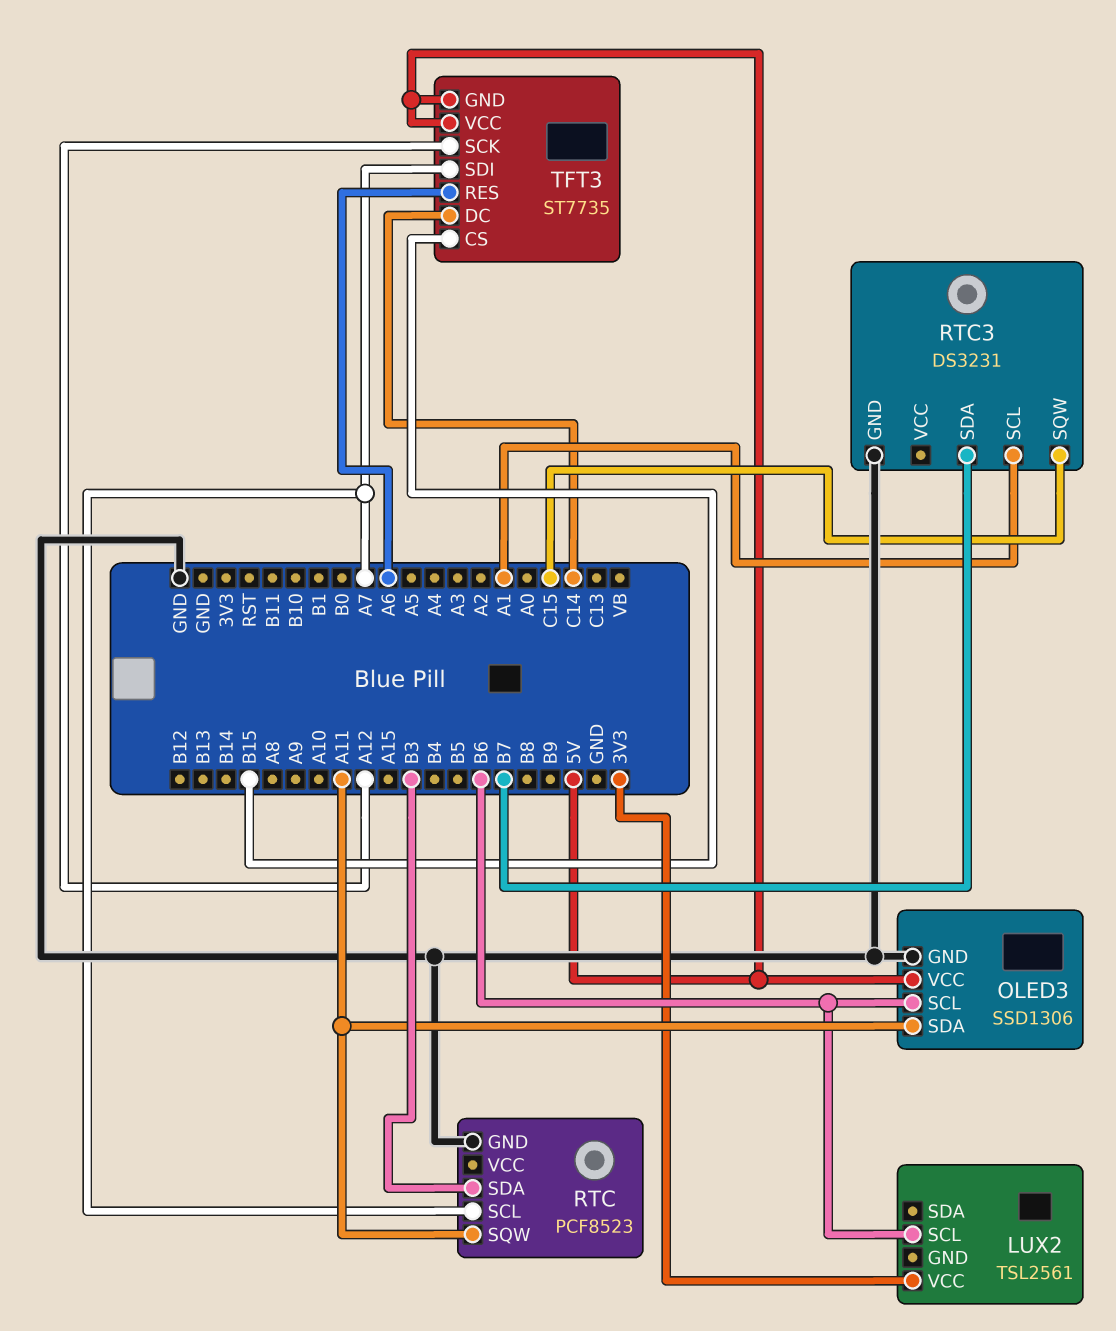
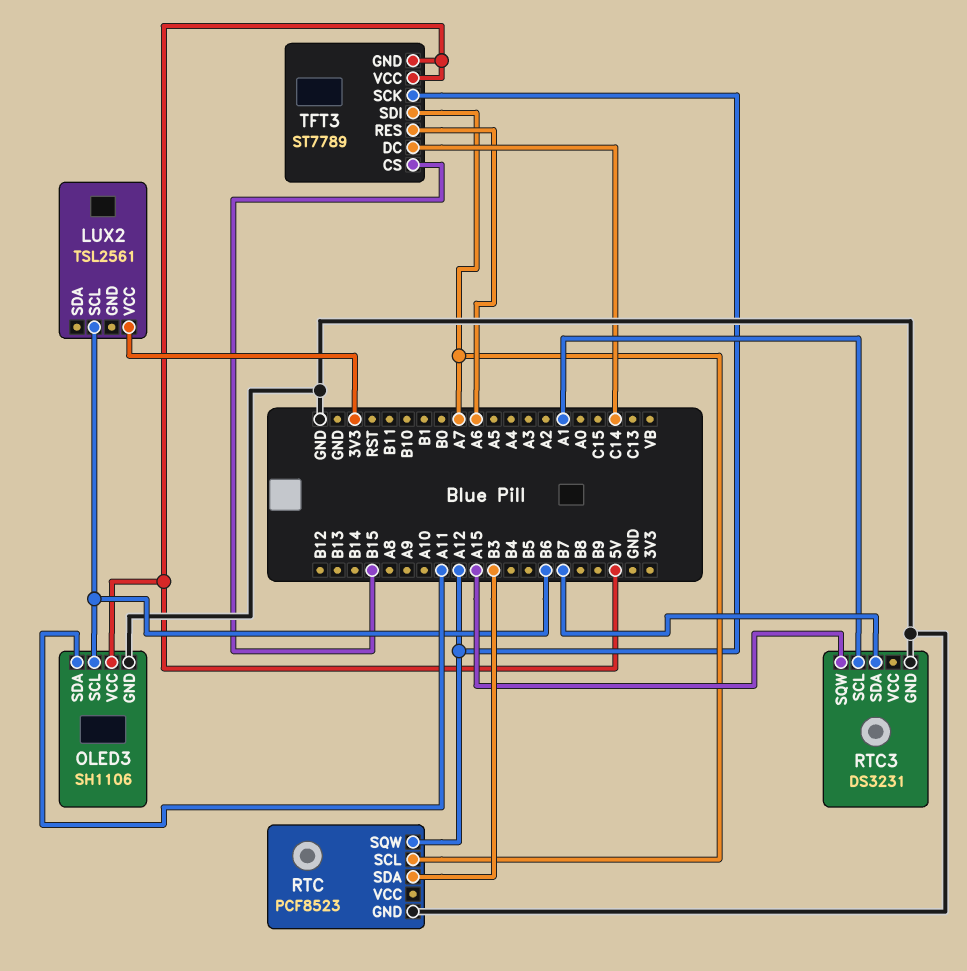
OLED3: SSD1306 -> SH1106
RTC pin SQW: A11 -> A12
RTC3 pin SQW: C15 -> A15
TFT3: ST7735 -> ST7789

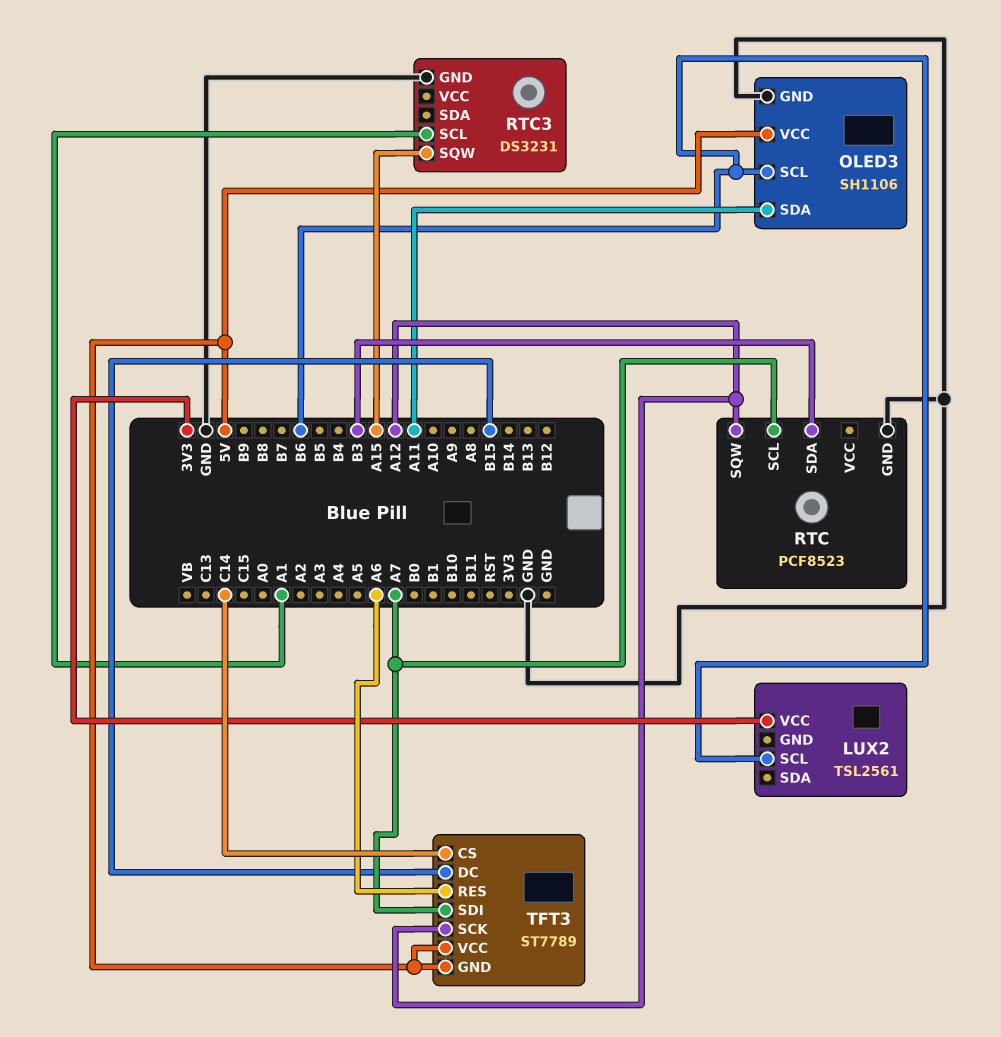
RTC3 pin SDA: B7 -> none
TFT3 pin CS: B15 -> C14
TFT3 pin DC: C14 -> B15

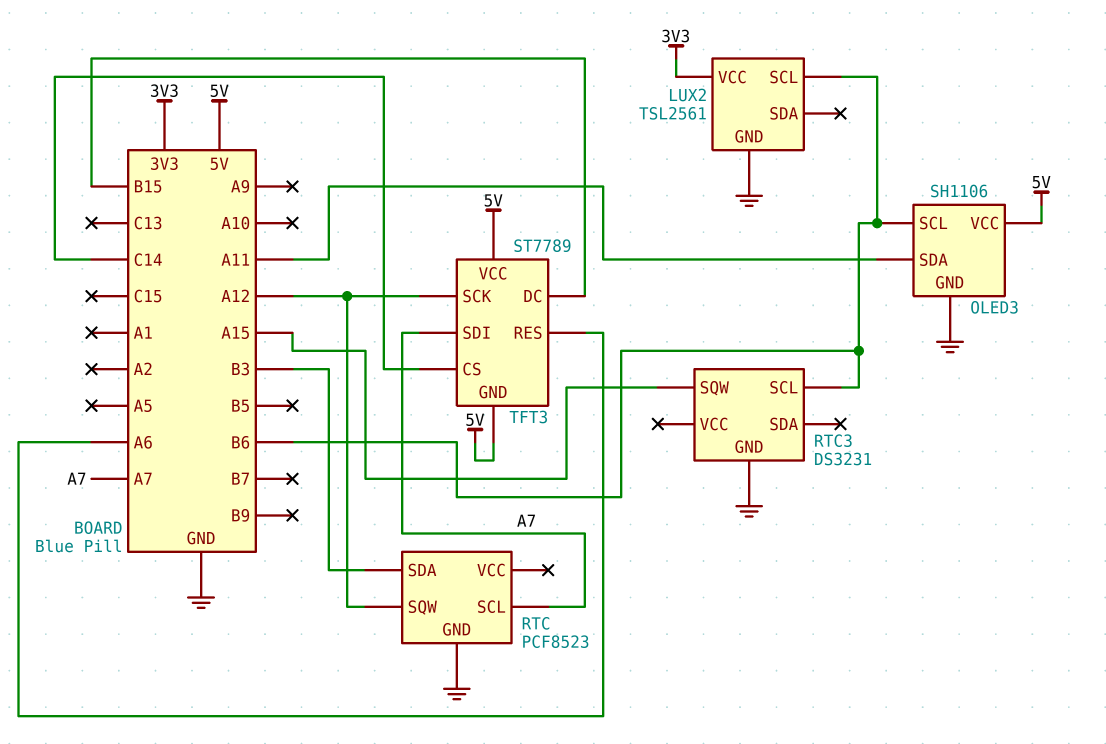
LUX2 pin GND: none -> GND
RTC3 pin SCL: A1 -> B6

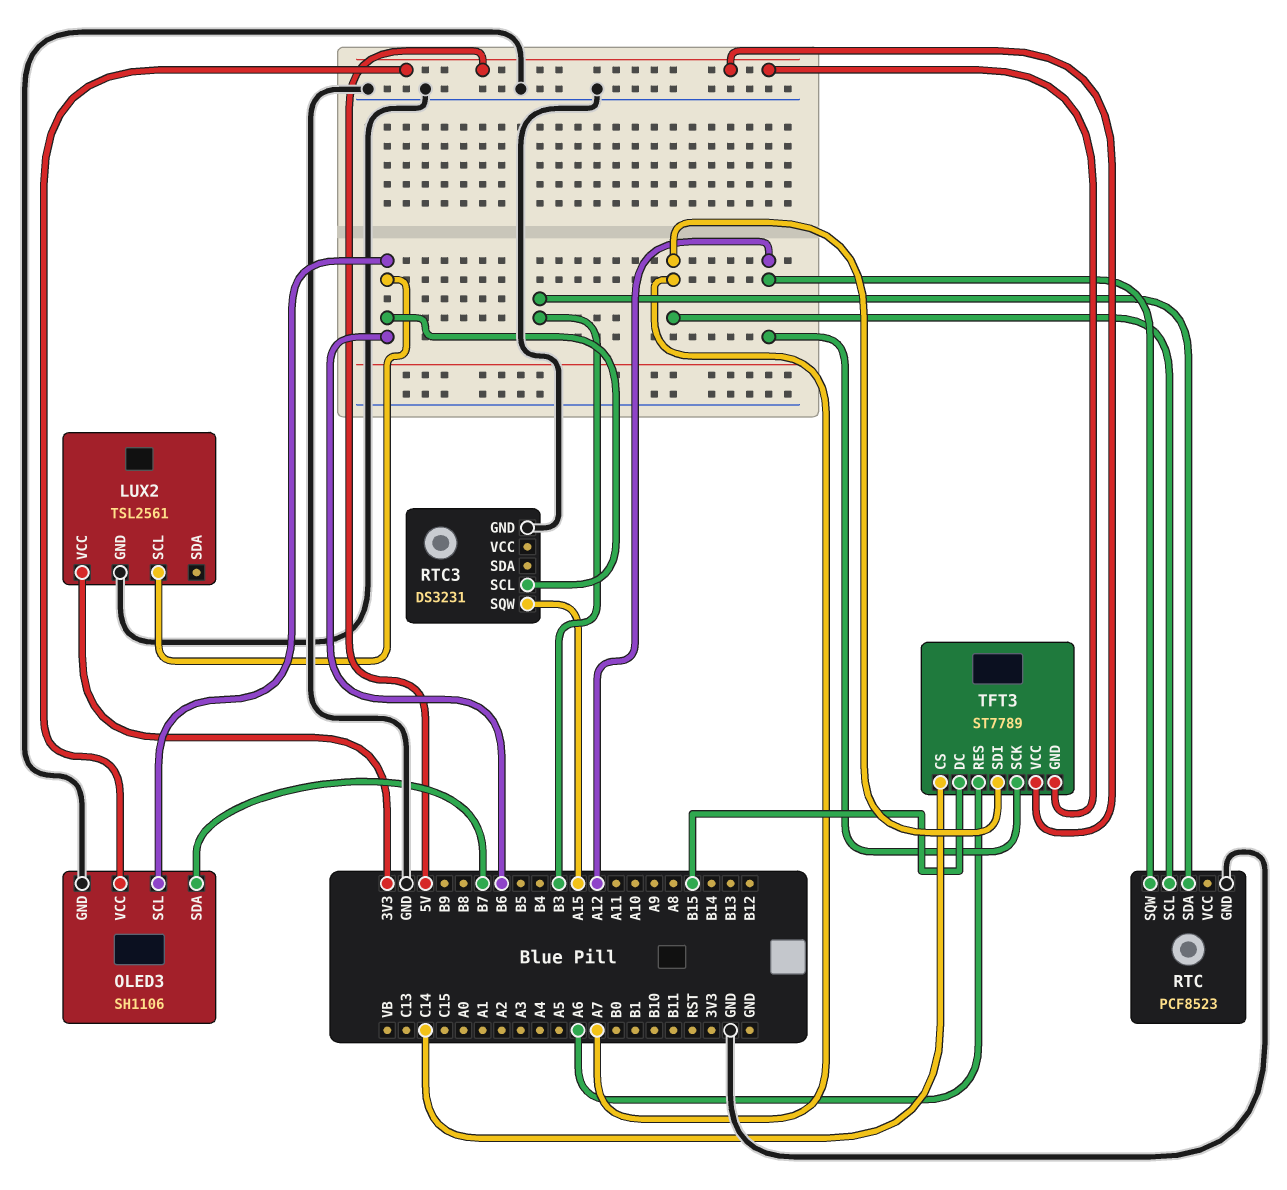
OLED3 pin SDA: A11 -> B7

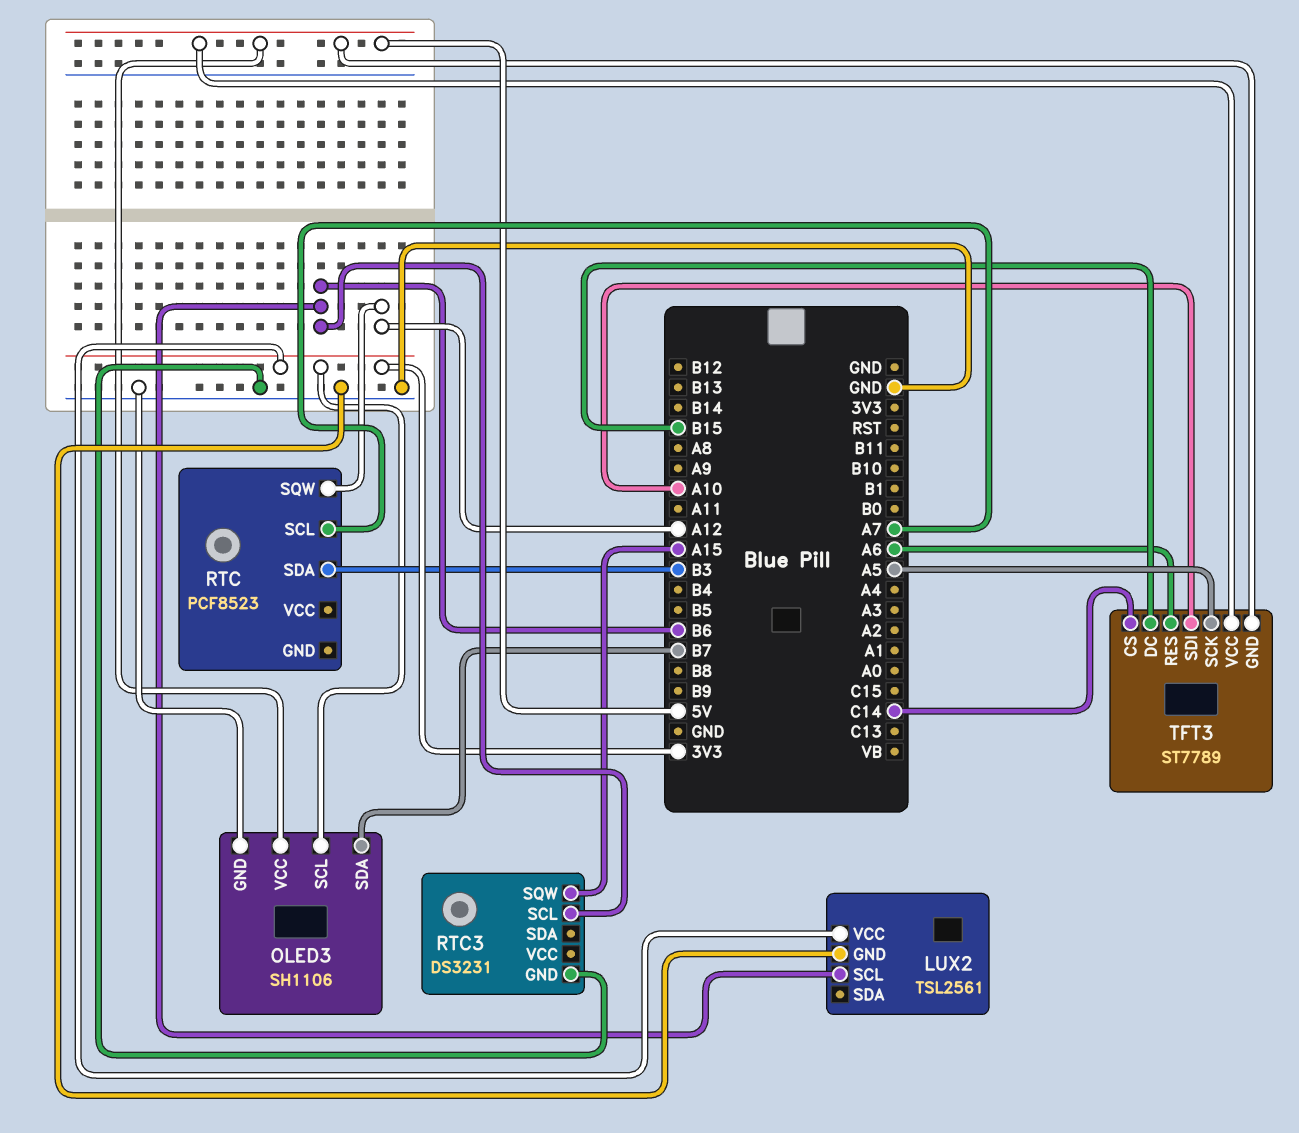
OLED3 pin SCL: B6 -> 3V3
RTC pin GND: GND -> none
TFT3 pin SCK: A12 -> A5
TFT3 pin SDI: A7 -> A10

